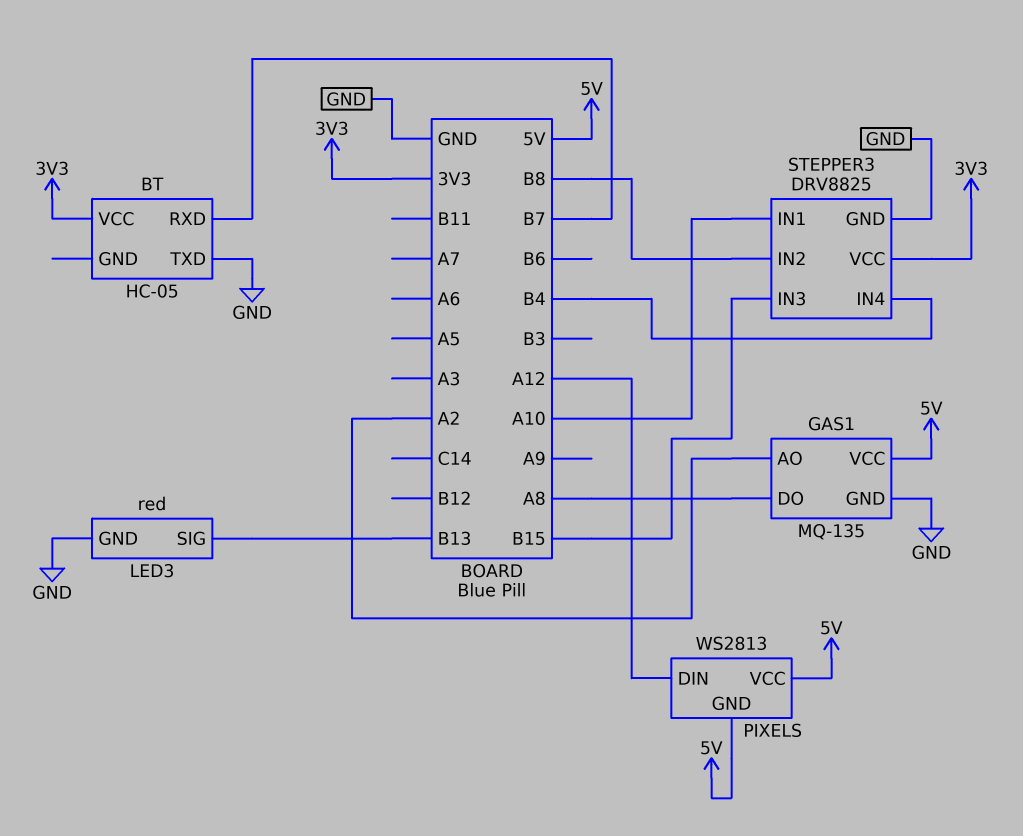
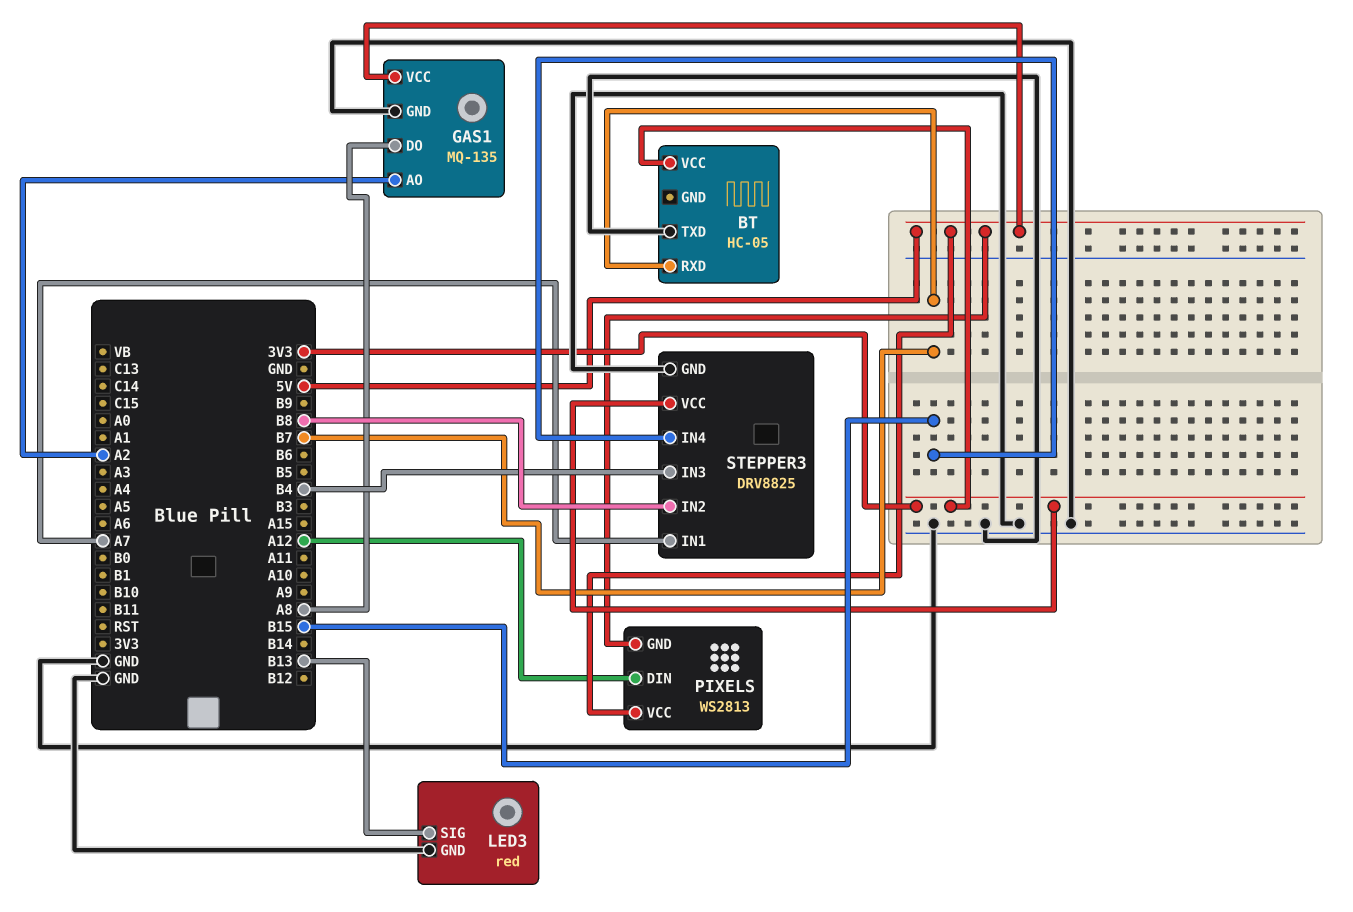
STEPPER3 pin IN1: A10 -> A7
STEPPER3 pin IN3: B15 -> B4
STEPPER3 pin IN4: B4 -> B15

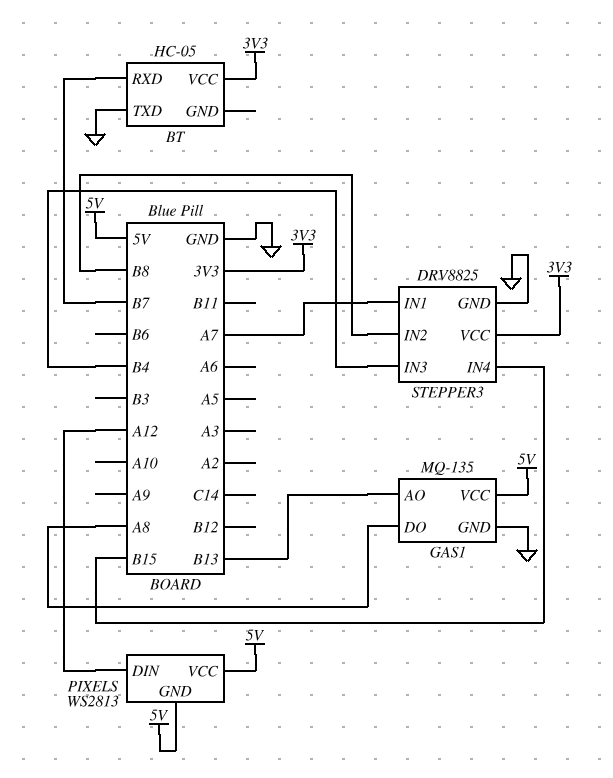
GAS1 pin AO: A2 -> B13
LED3: red -> none
LED3 pin GND: GND -> none
LED3 pin SIG: B13 -> none

